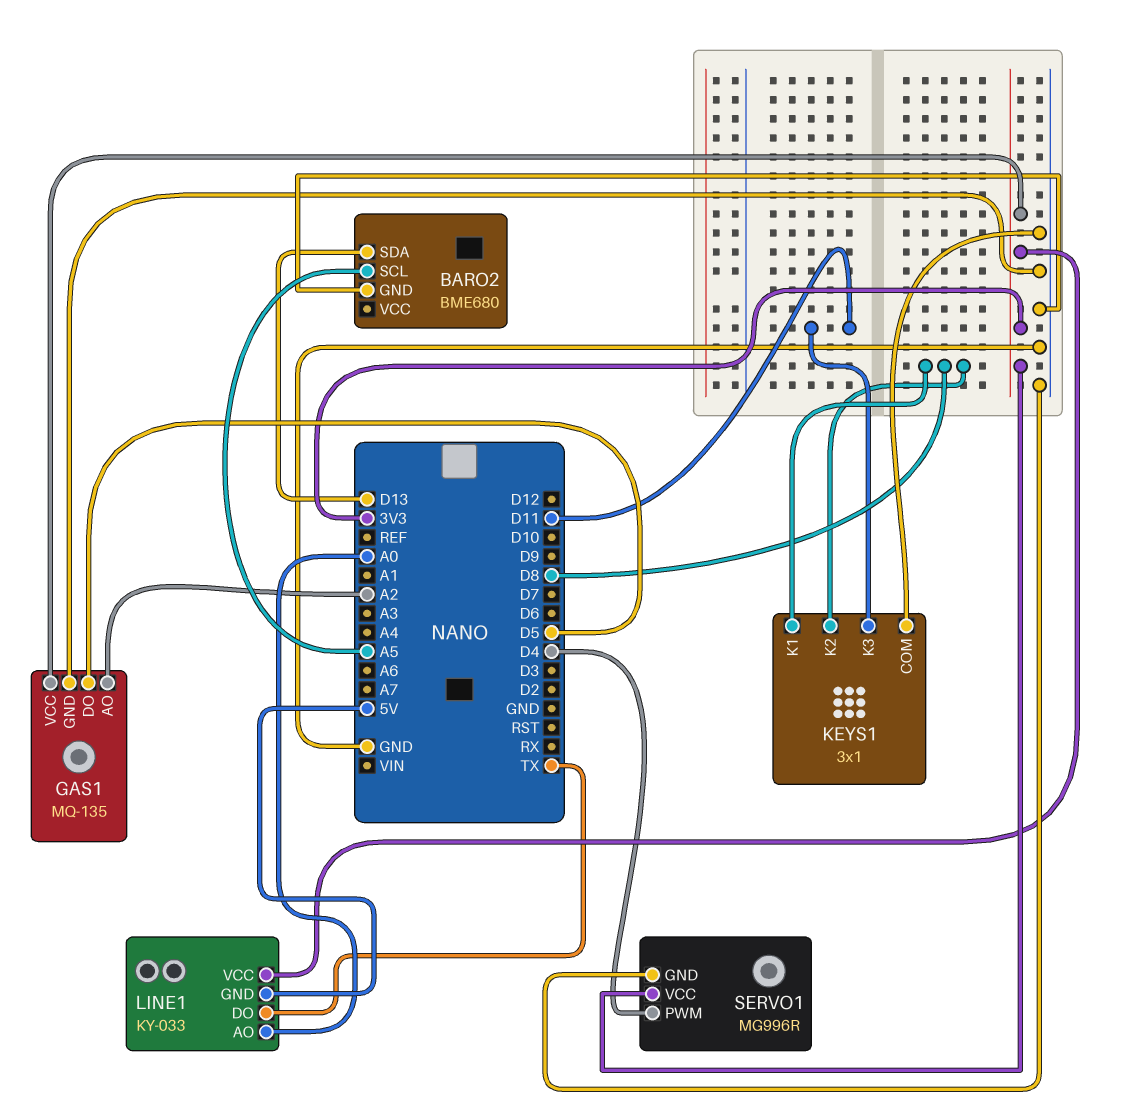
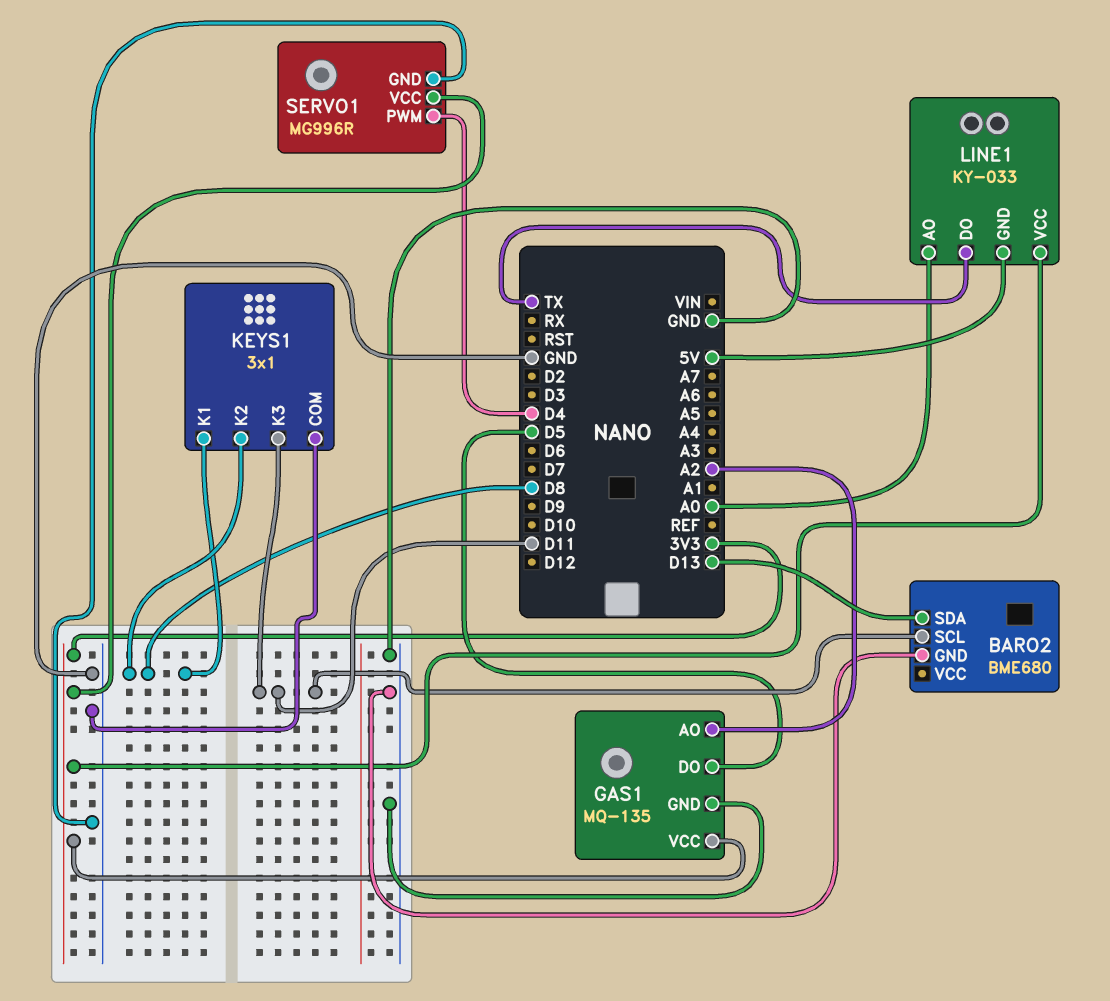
BARO2 pin SCL: A5 -> D11

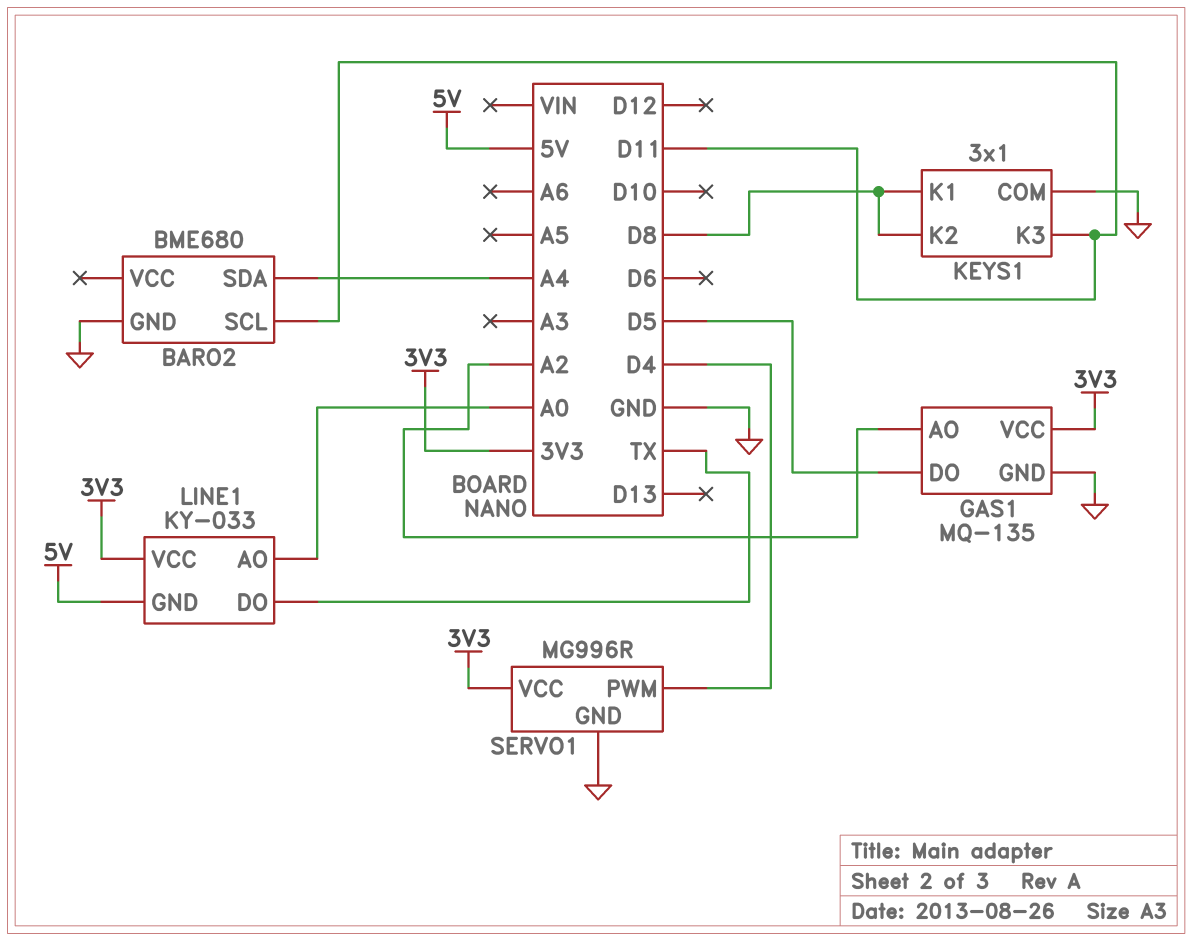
BARO2 pin SDA: D13 -> A4

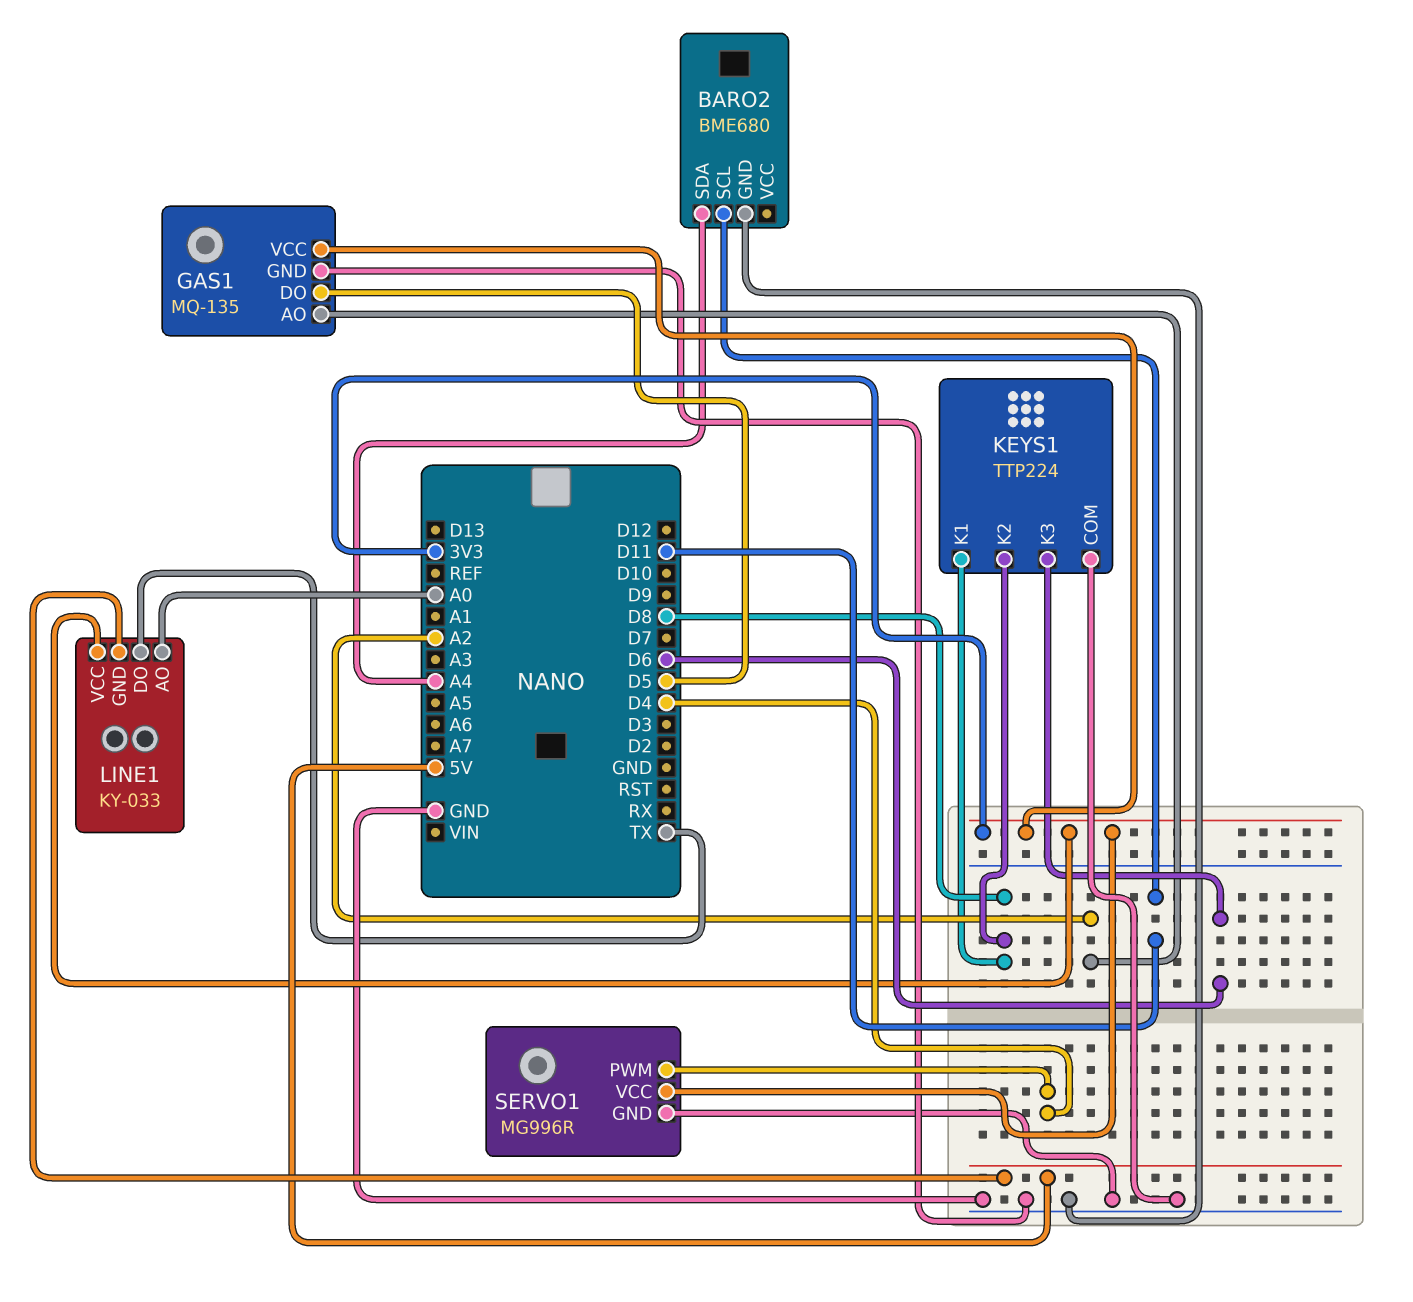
KEYS1: 3x1 -> TTP224
KEYS1 pin K3: D11 -> D6

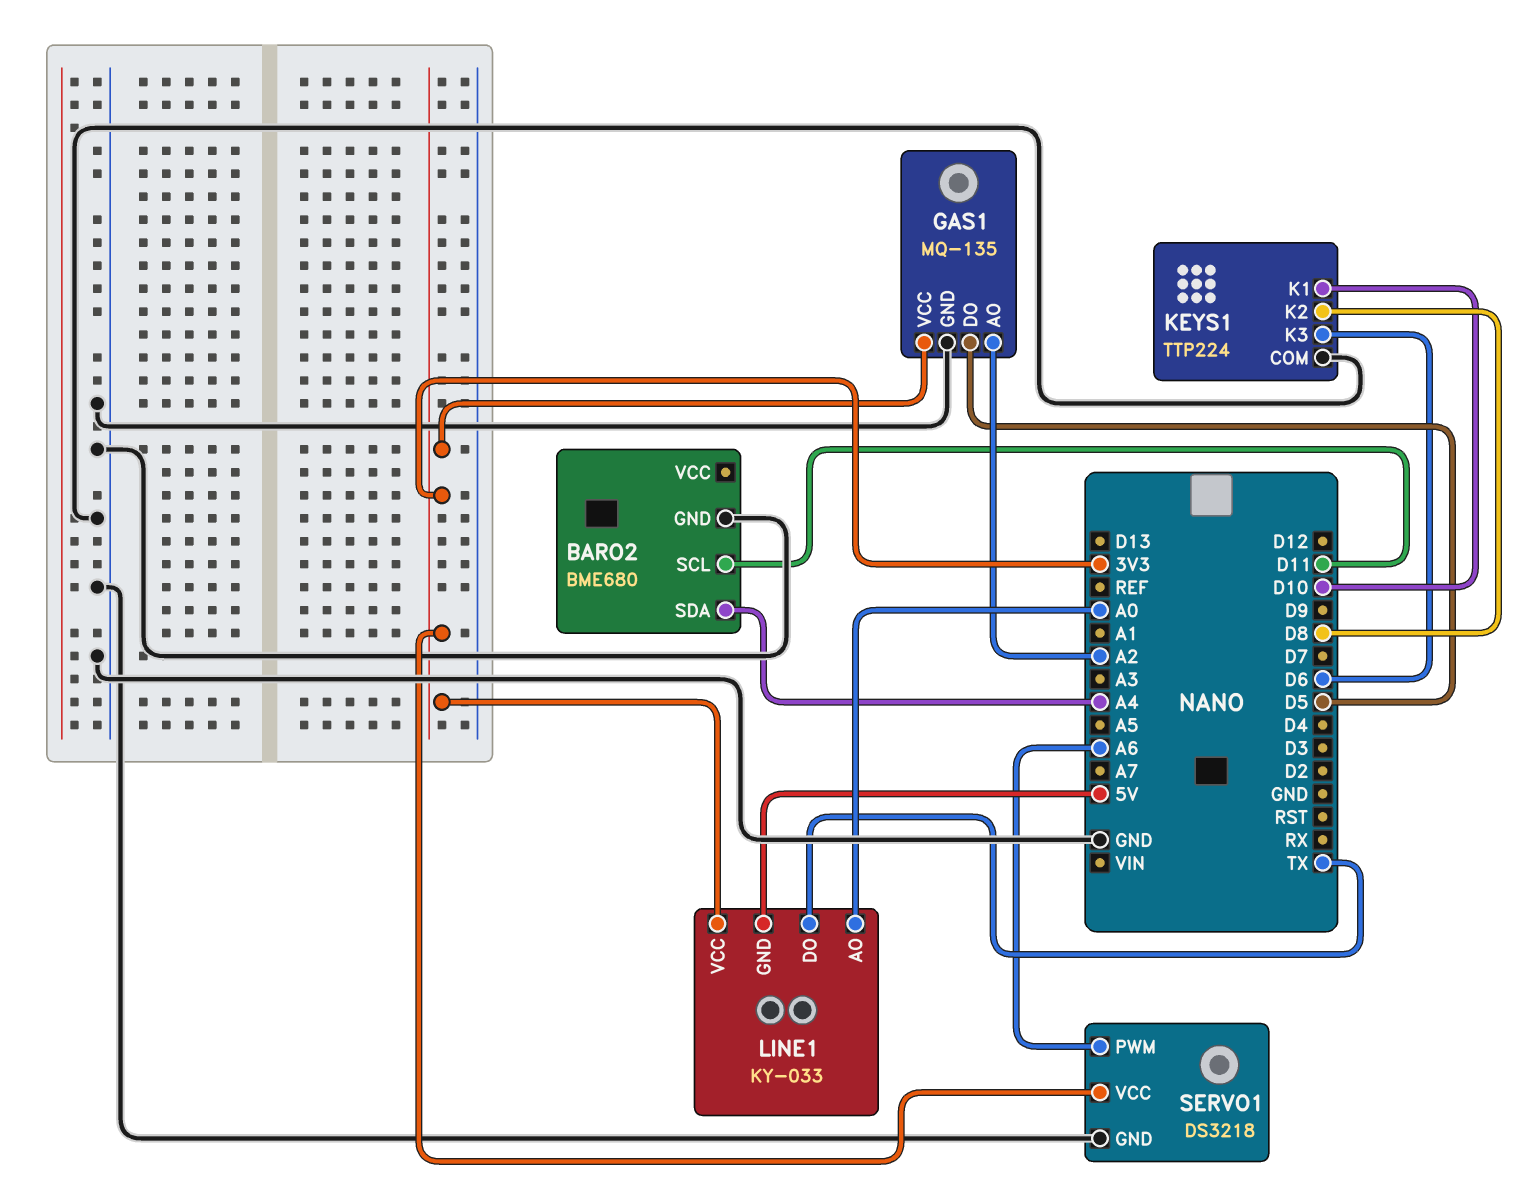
KEYS1 pin K1: D8 -> D10
SERVO1: MG996R -> DS3218
SERVO1 pin PWM: D4 -> A6

